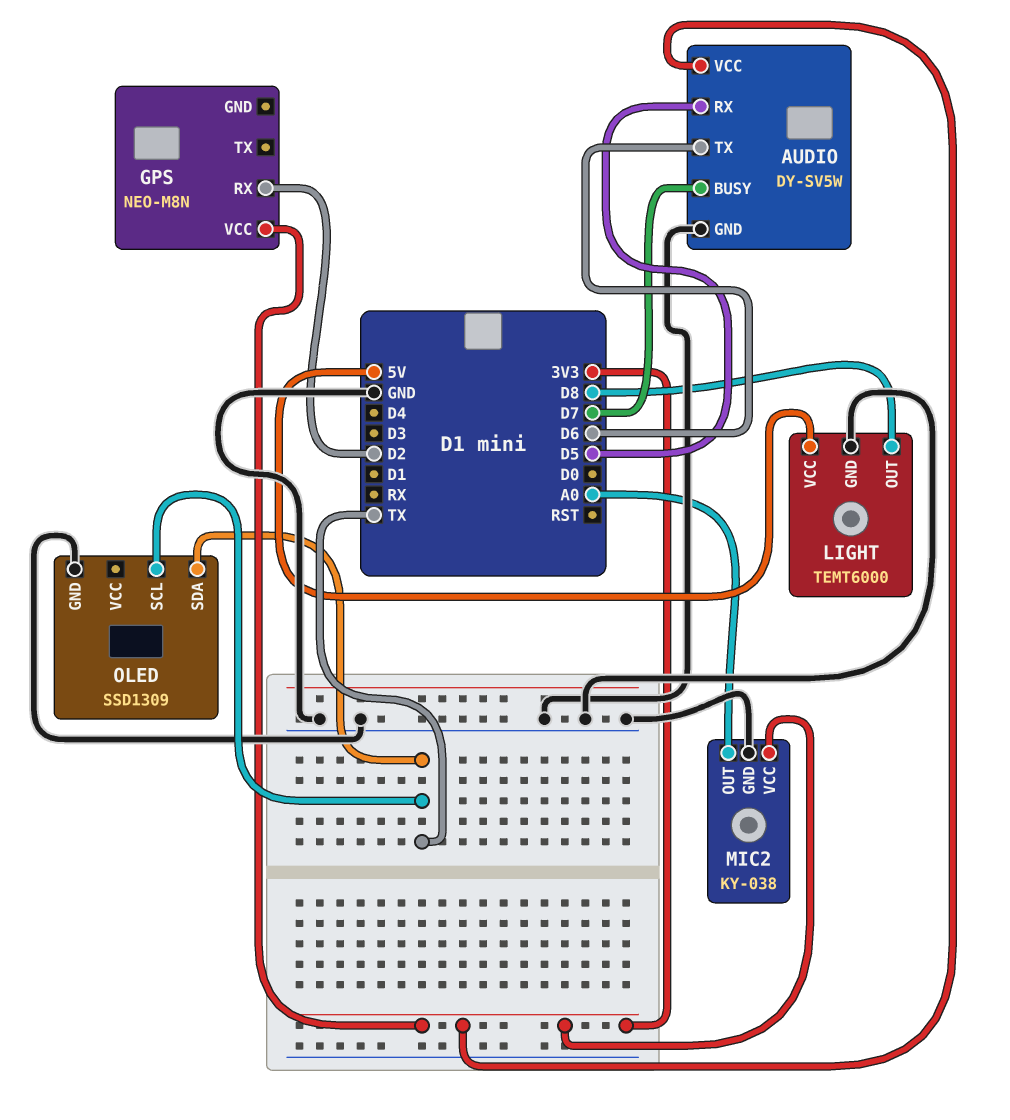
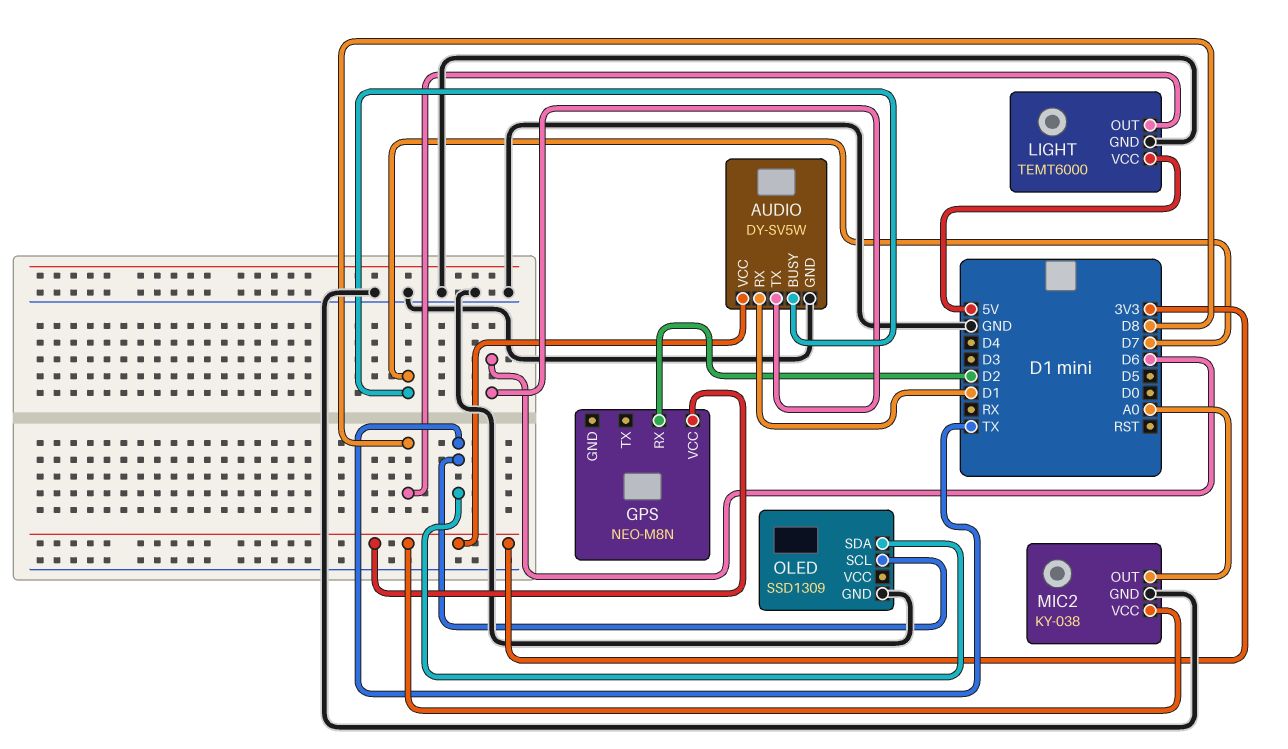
AUDIO pin RX: D5 -> D1

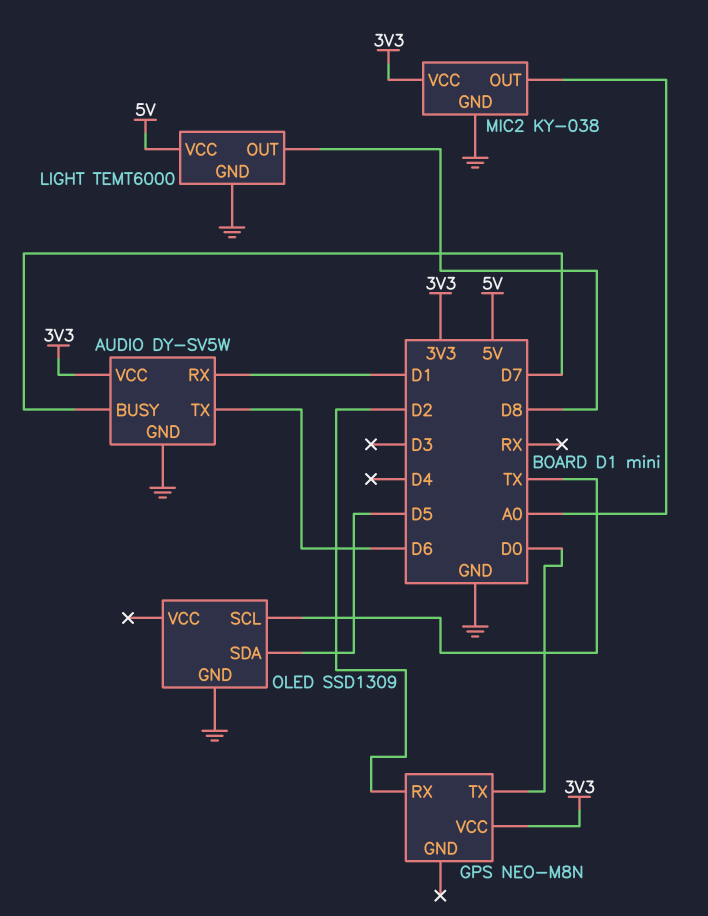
GPS pin TX: none -> D0
OLED pin SDA: TX -> D5

